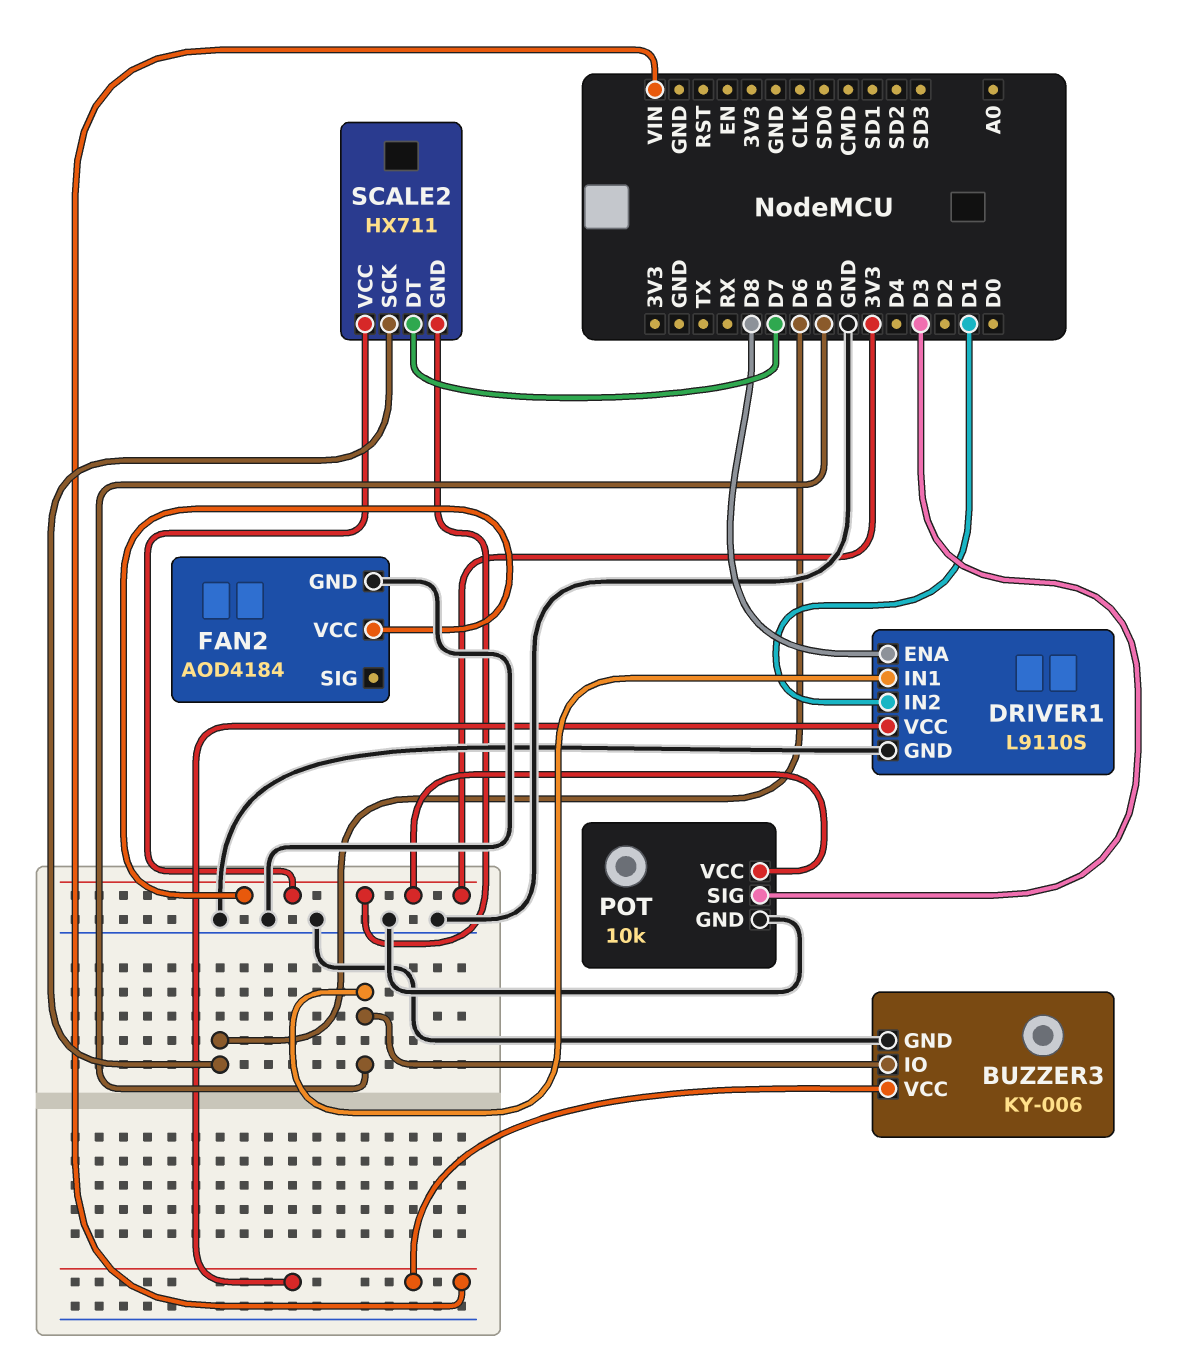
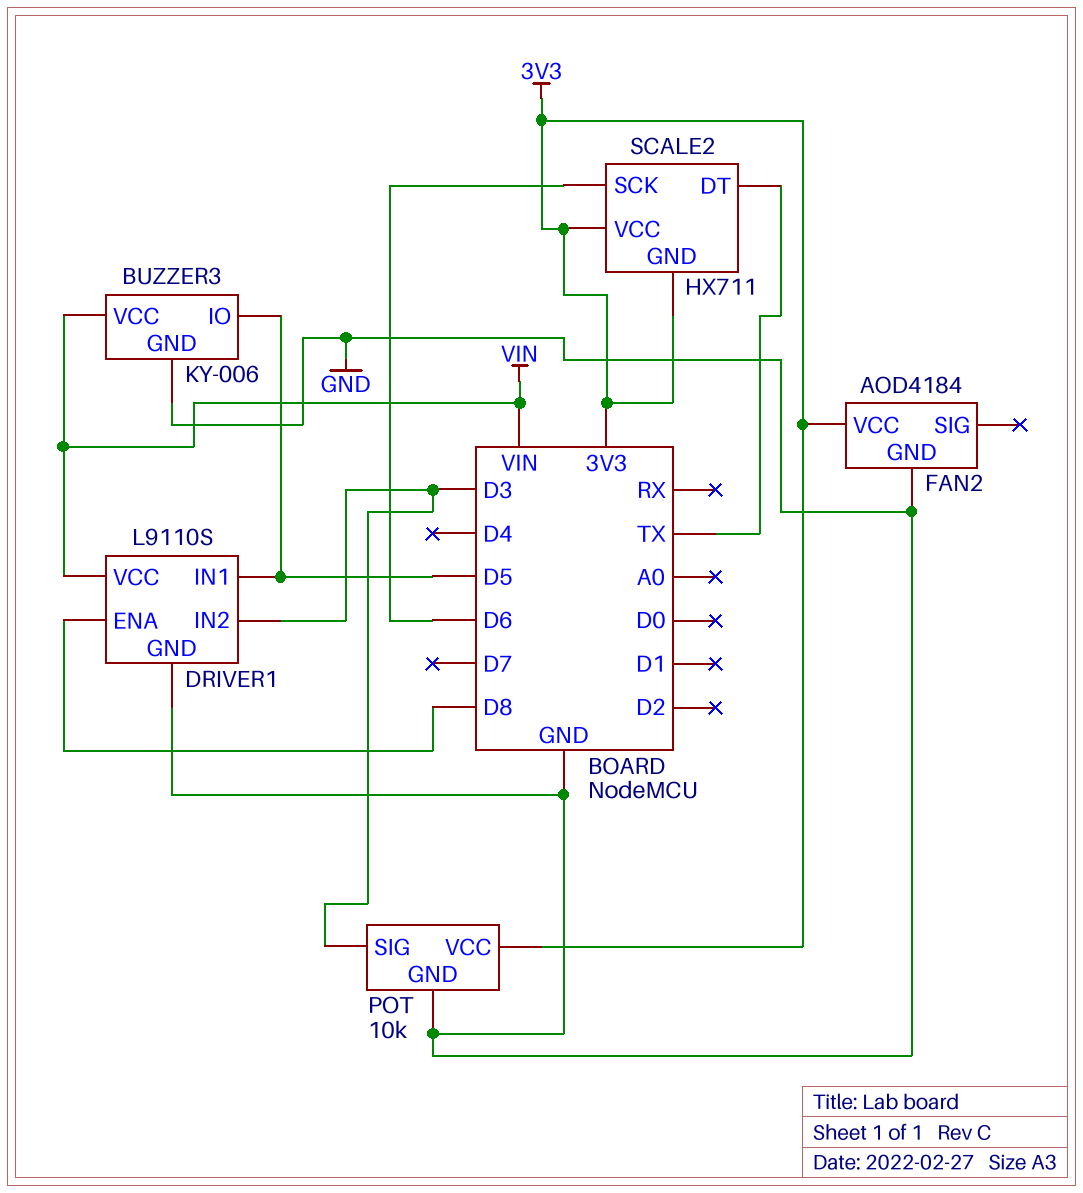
DRIVER1 pin IN2: D1 -> D3
SCALE2 pin DT: D7 -> TX

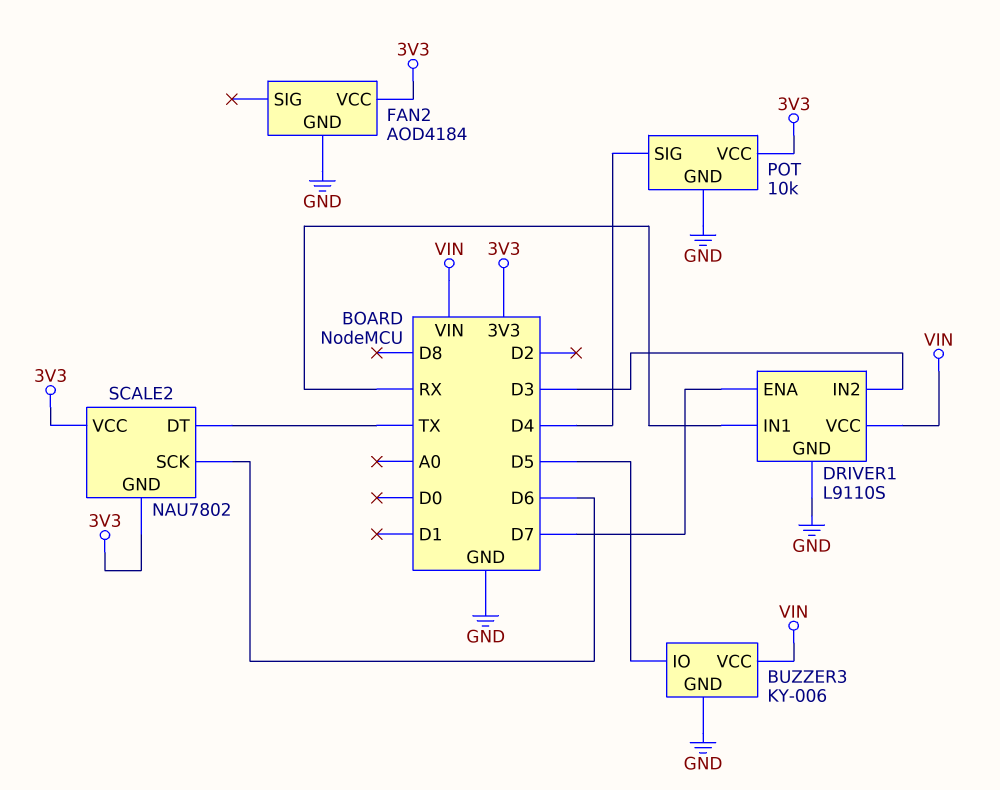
DRIVER1 pin ENA: D8 -> D7
DRIVER1 pin IN1: D5 -> RX
POT pin SIG: D3 -> D4
SCALE2: HX711 -> NAU7802

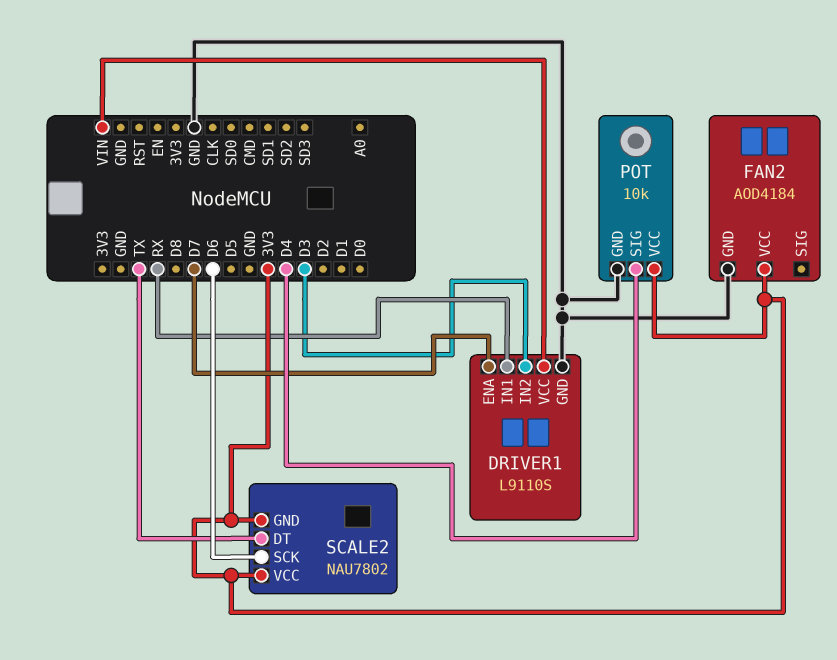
BUZZER3: KY-006 -> none
BUZZER3 pin GND: GND -> none
BUZZER3 pin IO: D5 -> none
BUZZER3 pin VCC: VIN -> none

